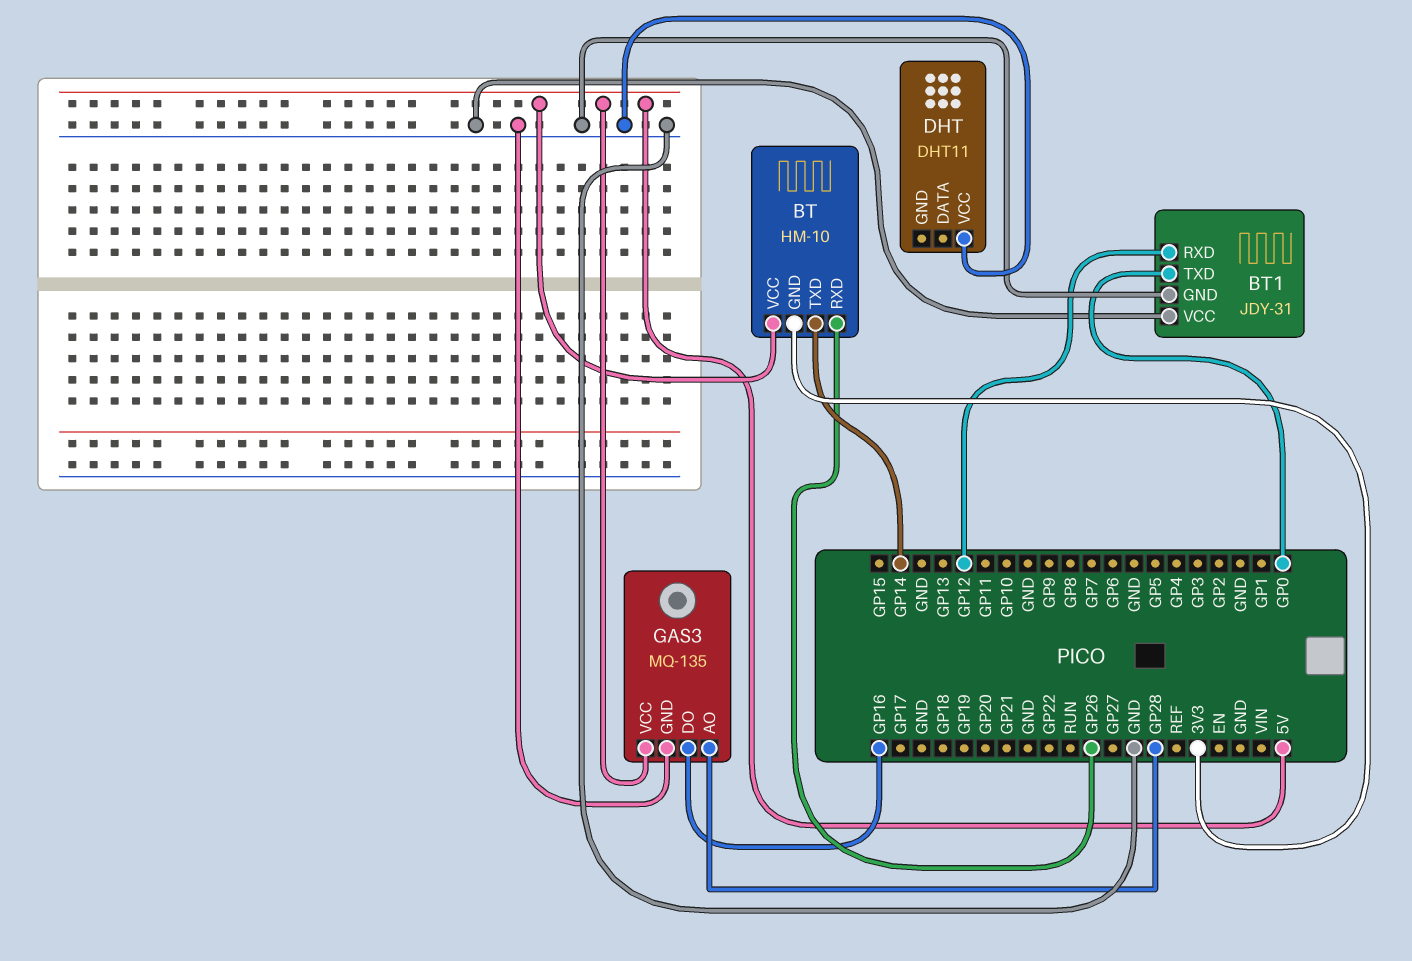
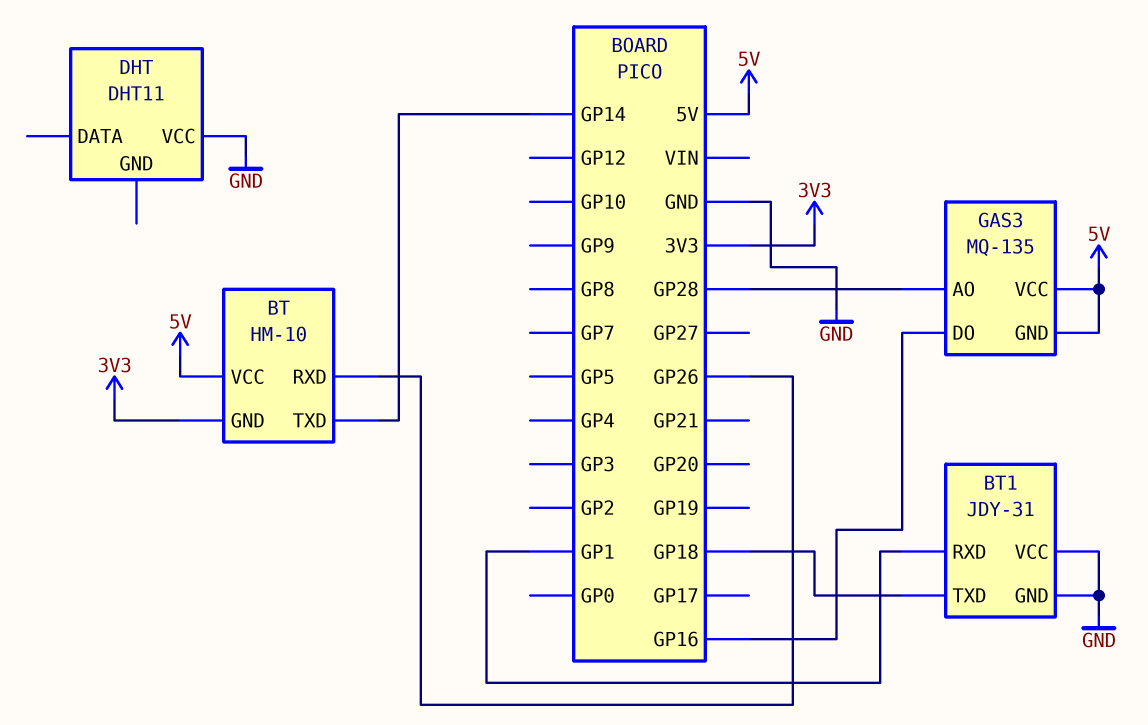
BT1 pin RXD: GP12 -> GP1
BT1 pin TXD: GP0 -> GP18
GAS3 pin GND: GND -> 5V

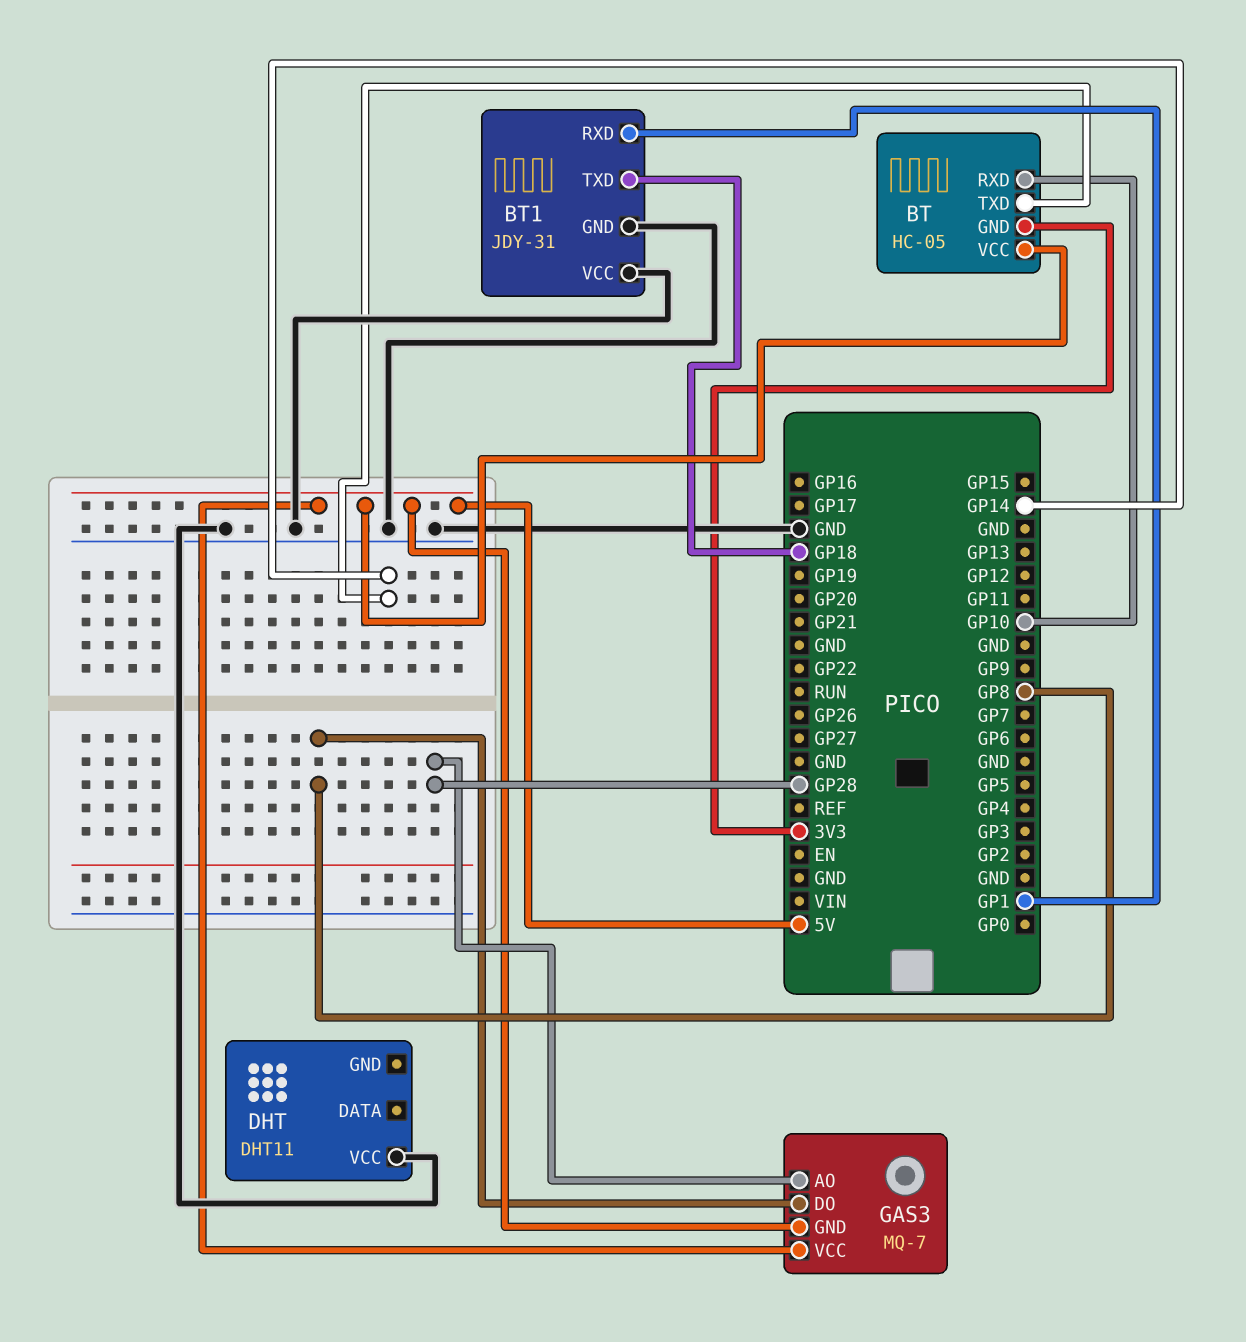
BT: HM-10 -> HC-05
BT pin RXD: GP26 -> GP10
GAS3: MQ-135 -> MQ-7
GAS3 pin DO: GP16 -> GP8

